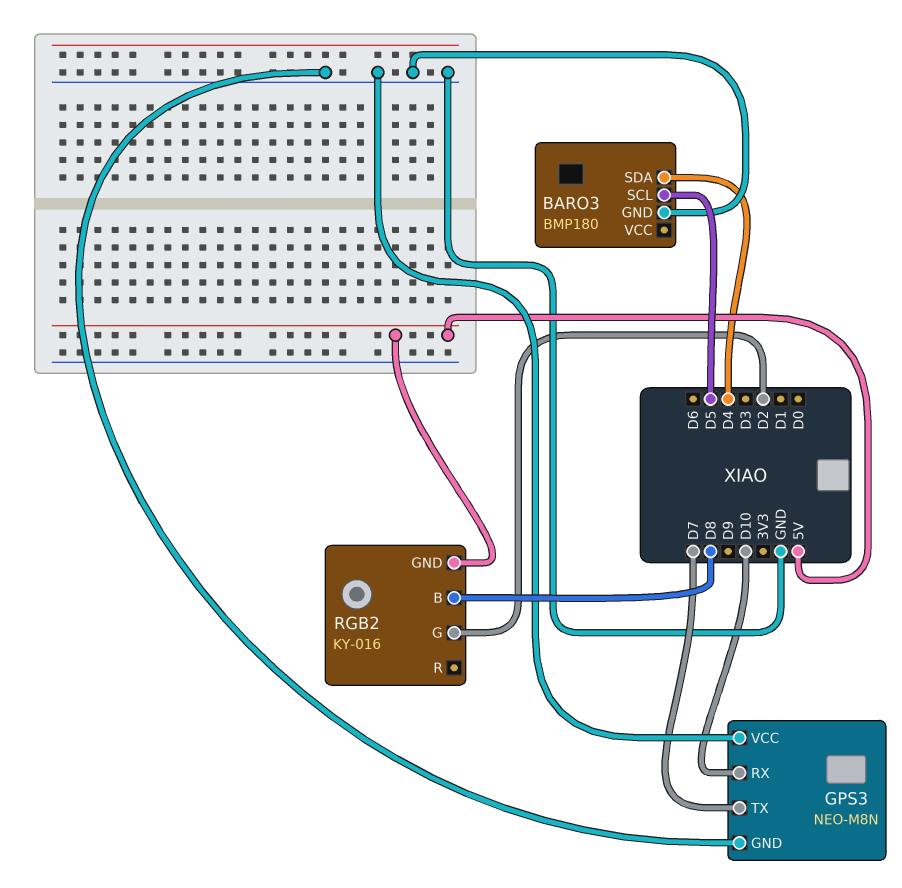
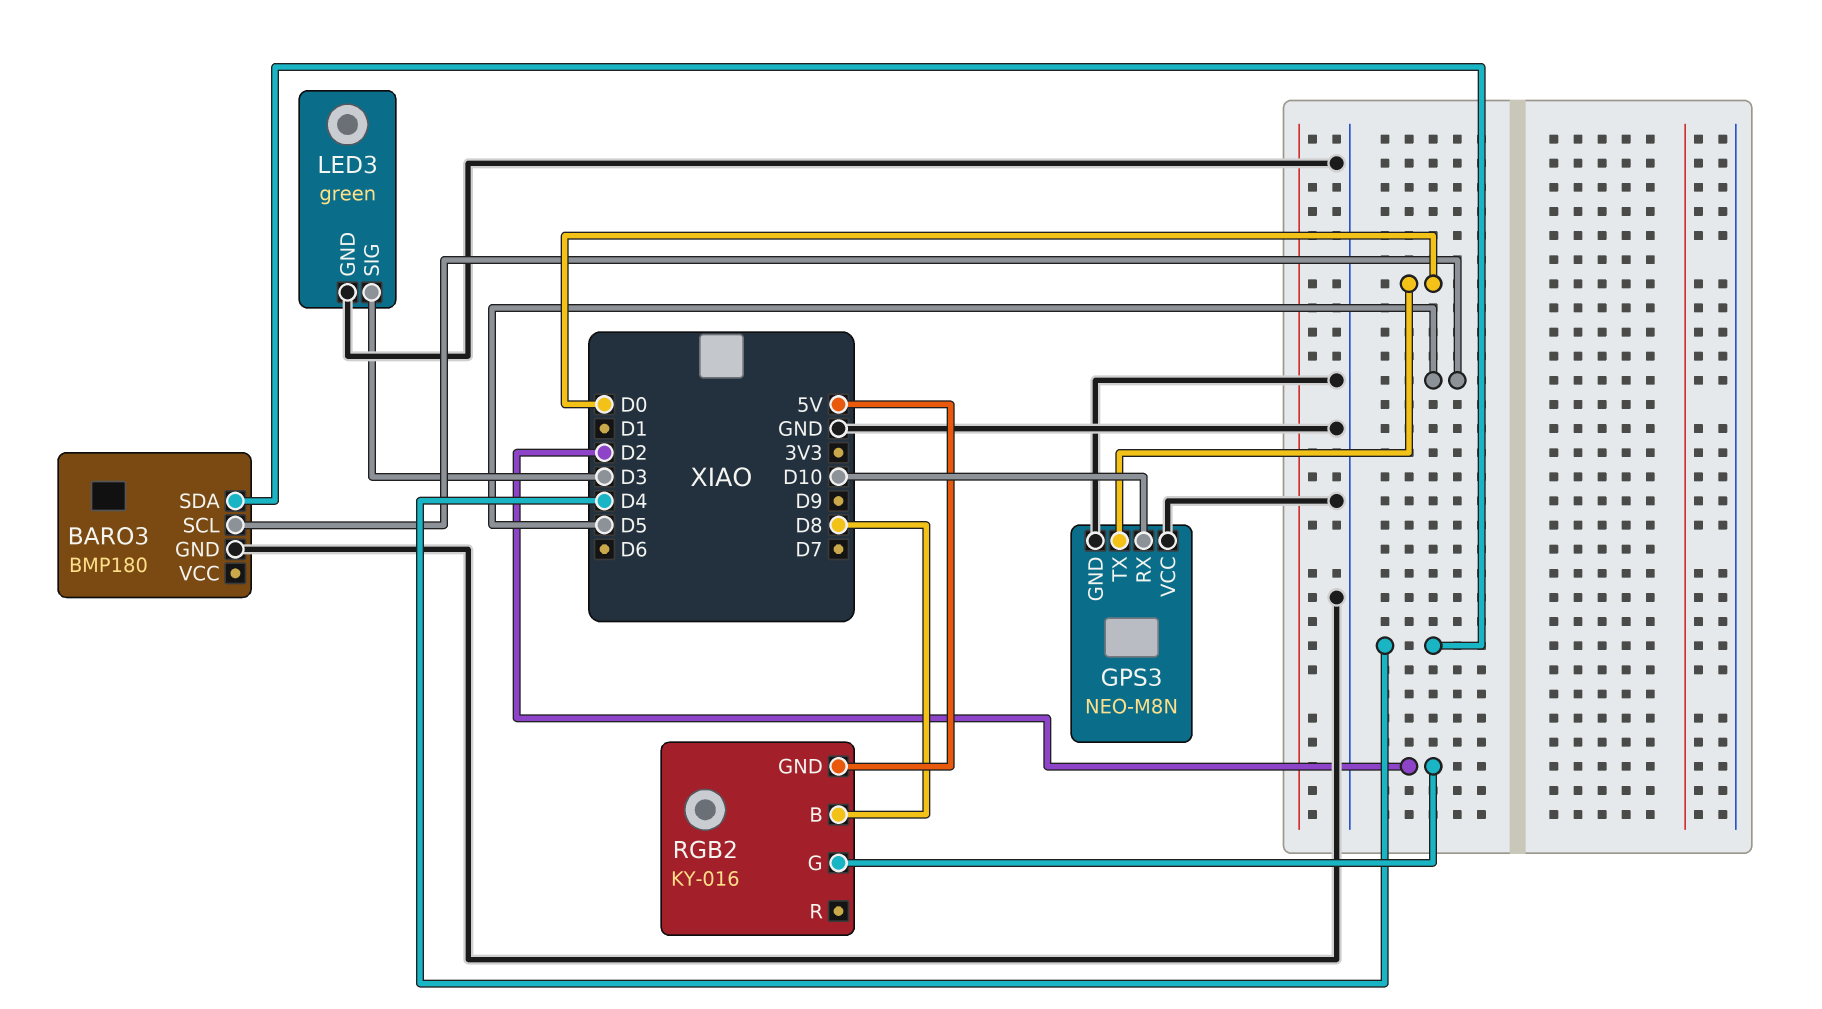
GPS3 pin TX: D7 -> D0
LED3: none -> green
LED3 pin GND: none -> GND
LED3 pin SIG: none -> D3

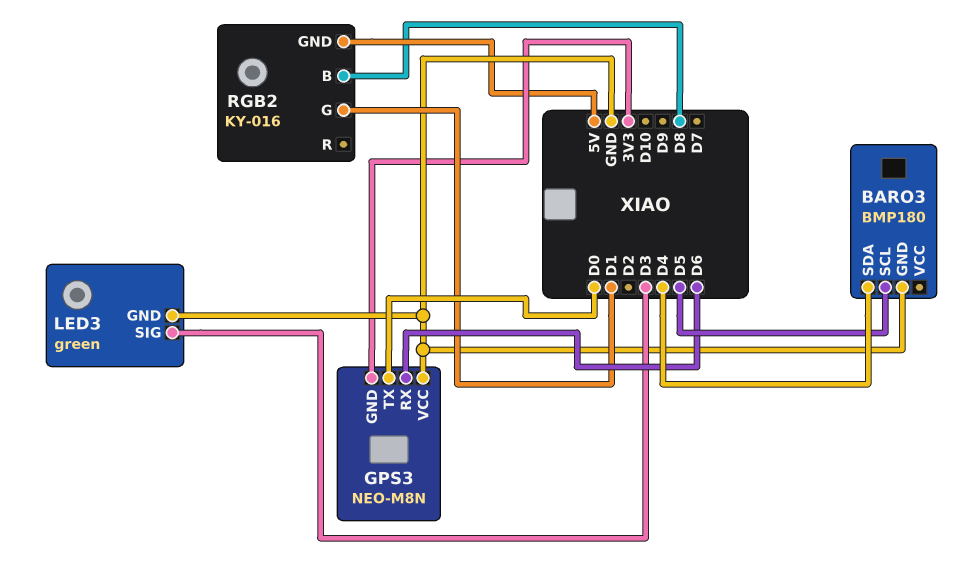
GPS3 pin GND: GND -> 3V3
GPS3 pin RX: D10 -> D6
RGB2 pin G: D2 -> D1

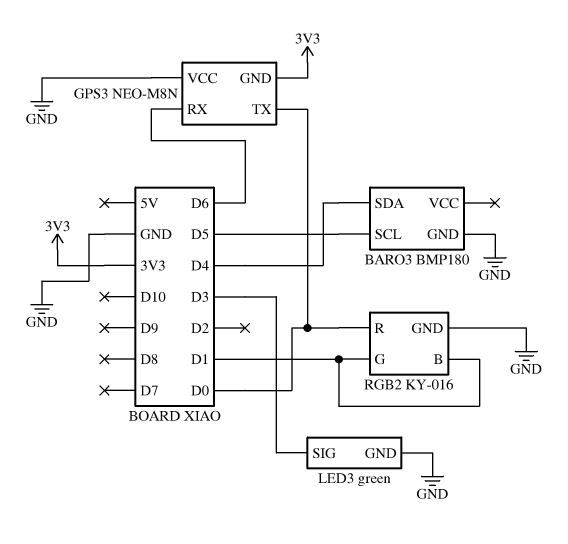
RGB2 pin B: D8 -> D1
RGB2 pin GND: 5V -> GND
RGB2 pin R: none -> D0

